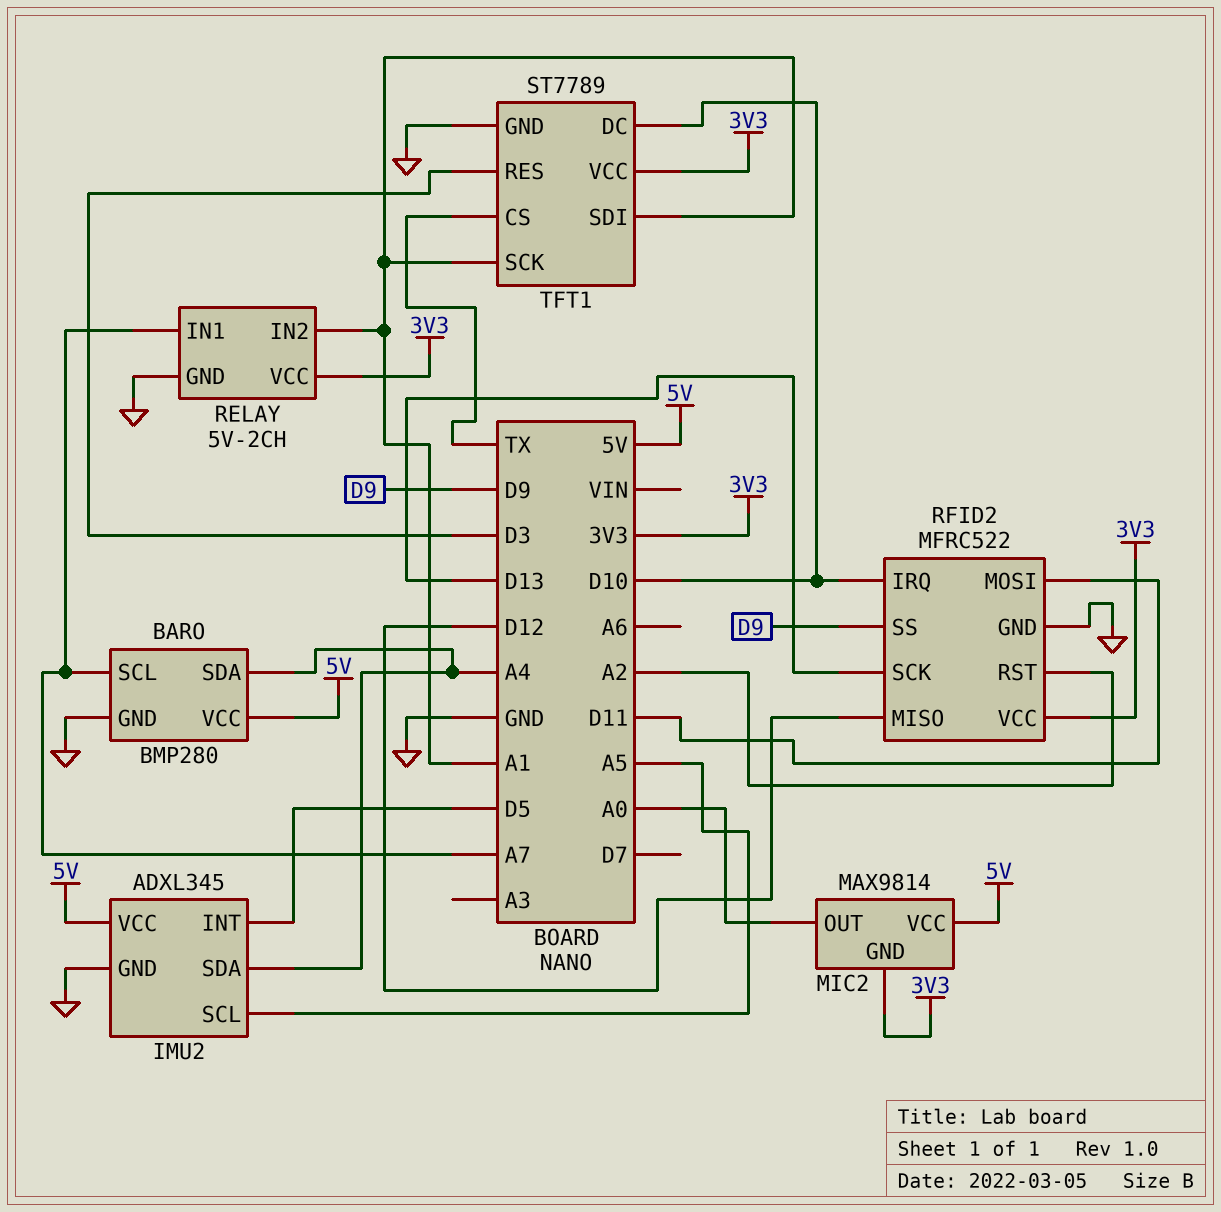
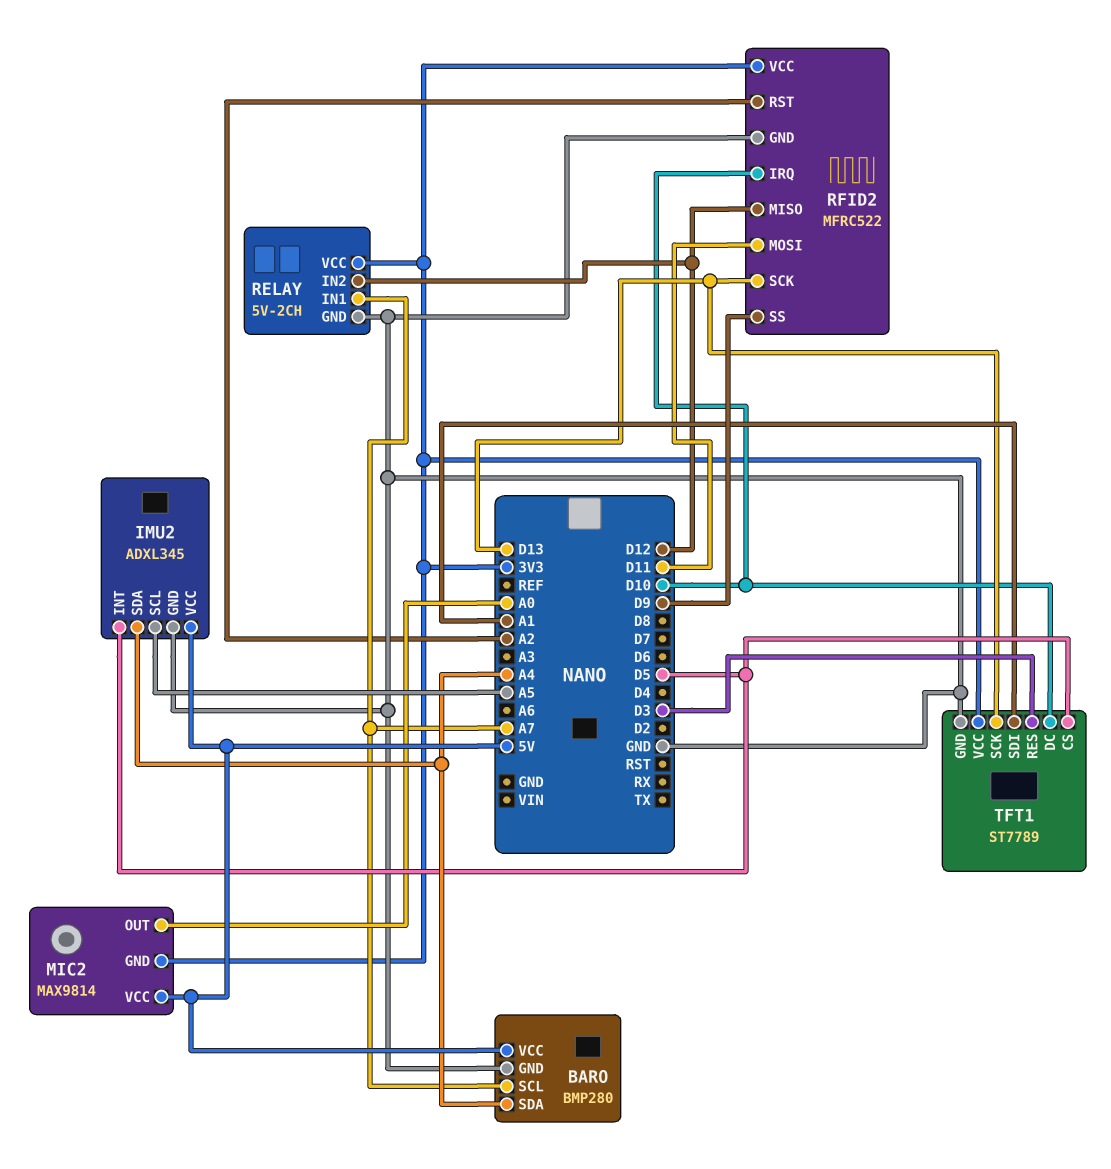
RELAY pin IN2: A1 -> D12
TFT1 pin CS: TX -> D5
TFT1 pin SCK: A1 -> D13

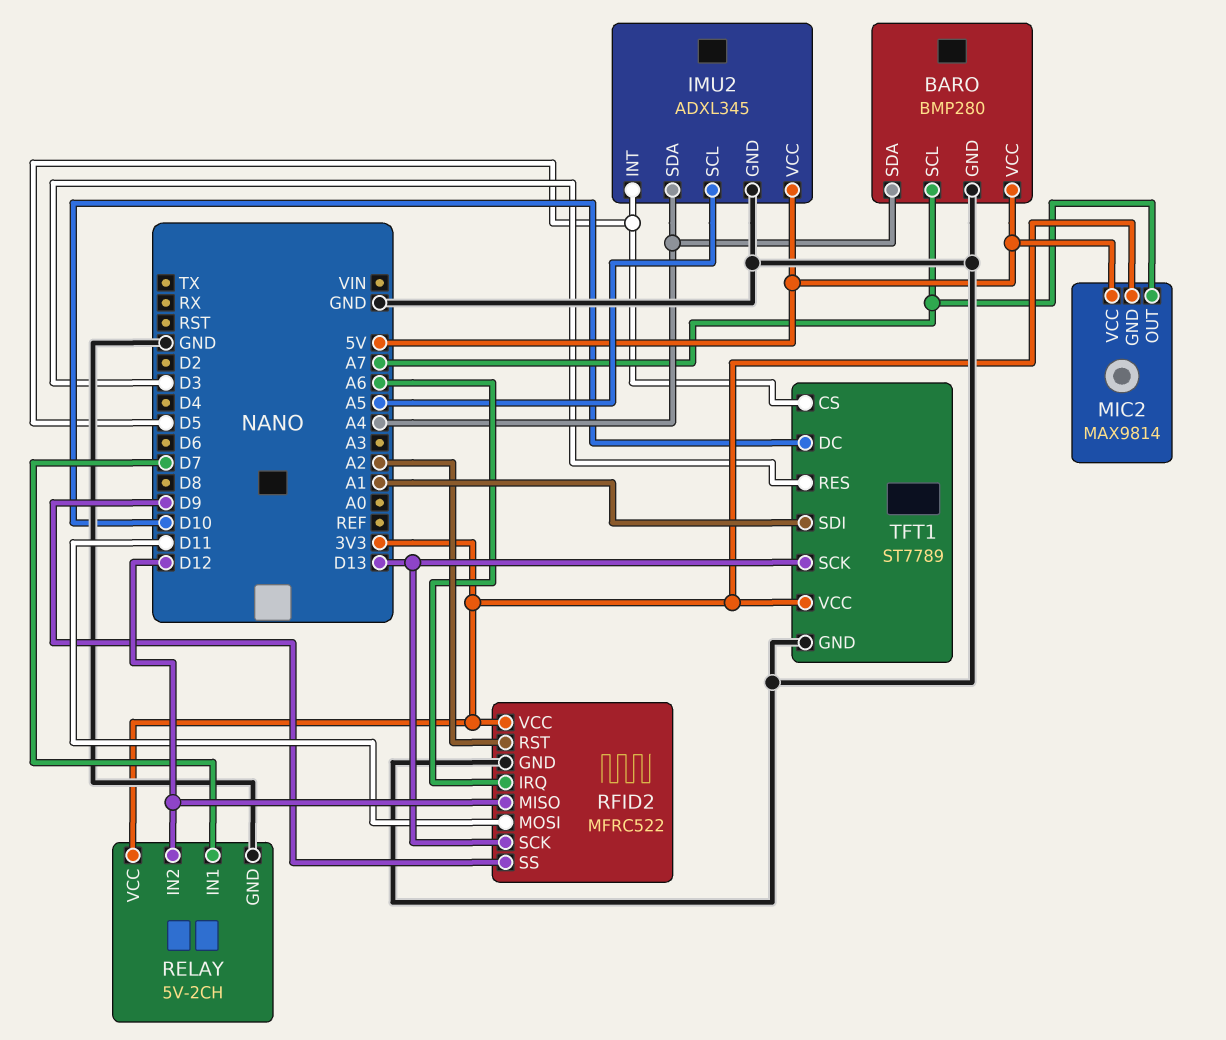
MIC2 pin OUT: A0 -> A7
RELAY pin IN1: A7 -> D7
RFID2 pin IRQ: D10 -> A6

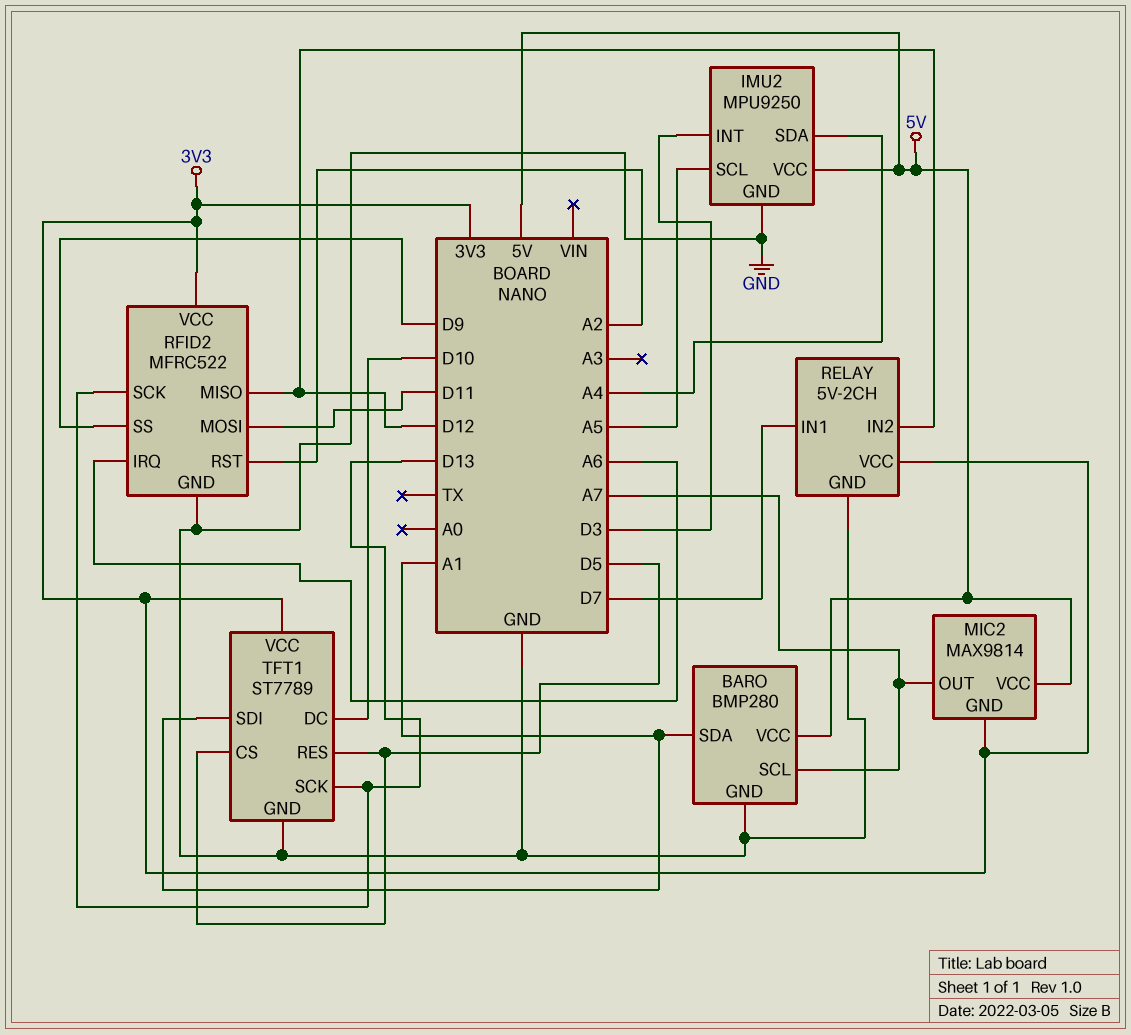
BARO pin SDA: A4 -> A1
IMU2: ADXL345 -> MPU9250
IMU2 pin INT: D5 -> D3
TFT1 pin RES: D3 -> D5

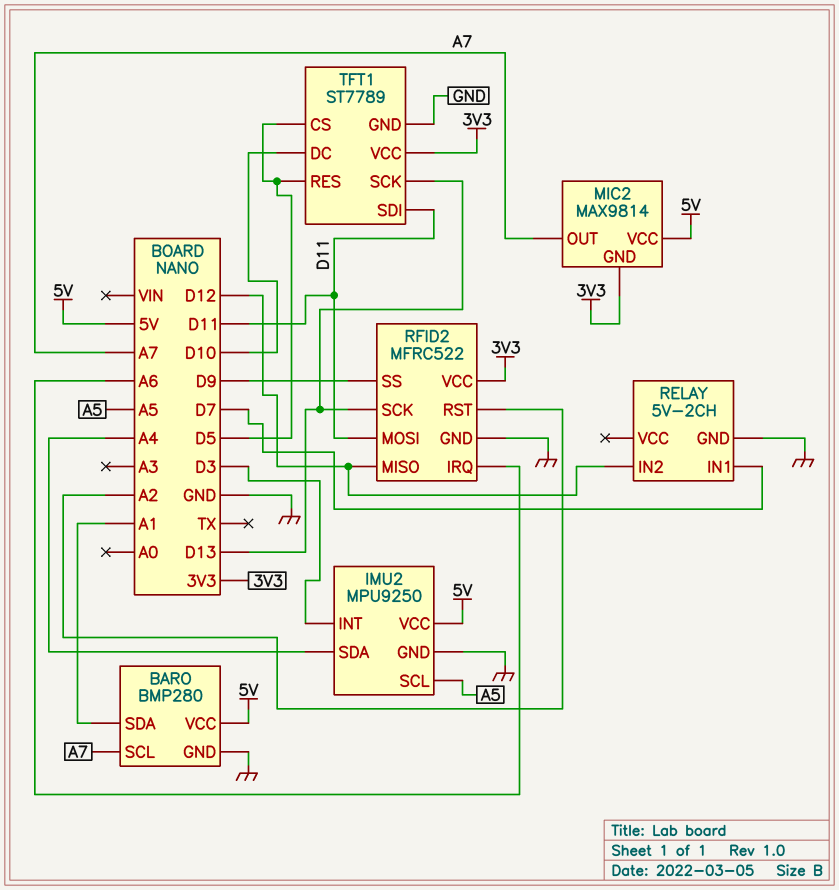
RELAY pin VCC: 3V3 -> none
TFT1 pin SDI: A1 -> D11

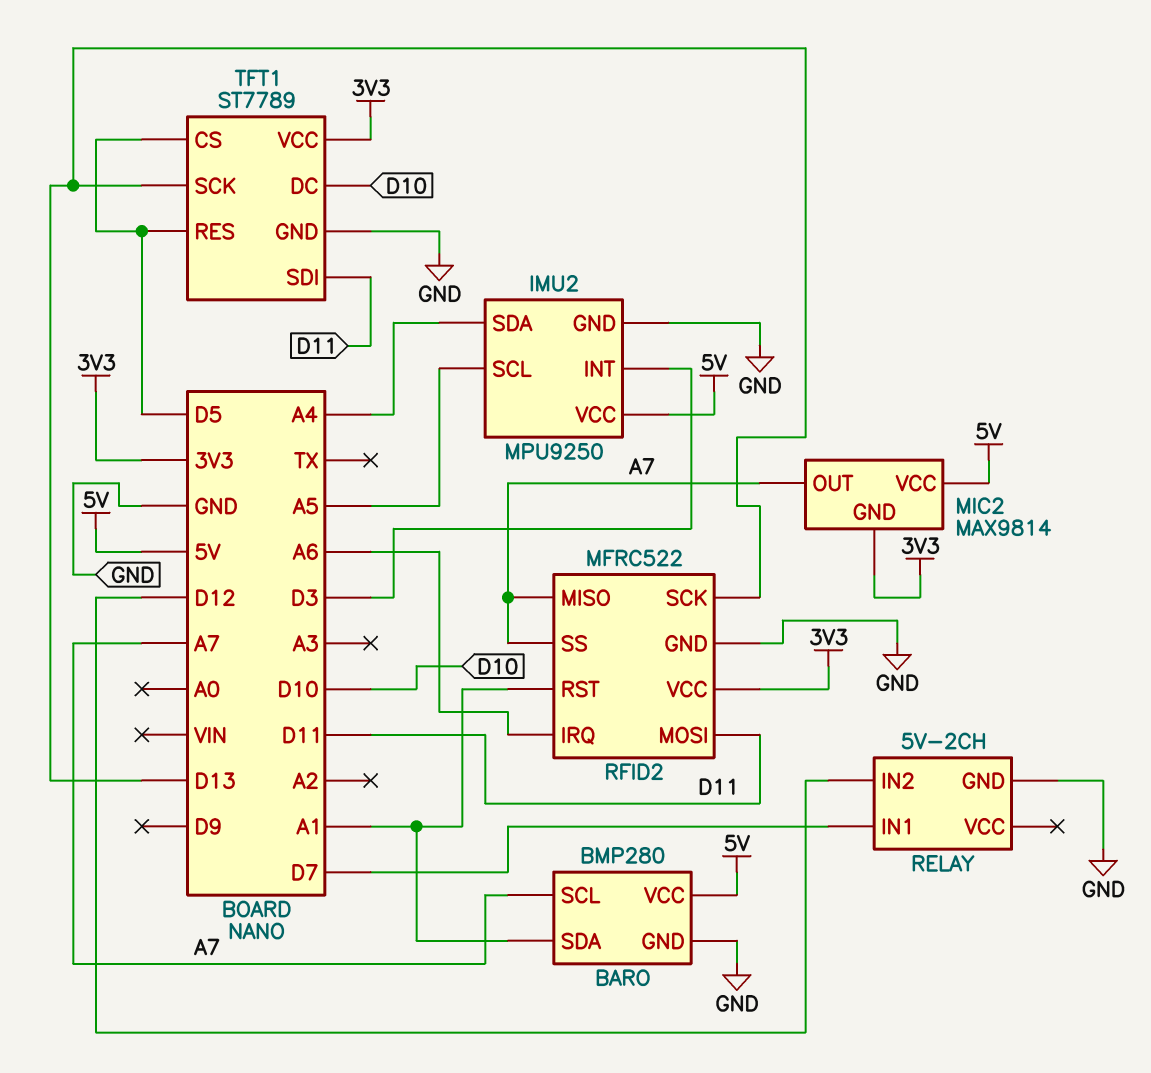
RFID2 pin MISO: D12 -> A7
RFID2 pin RST: A2 -> A1
RFID2 pin SS: D9 -> A7

